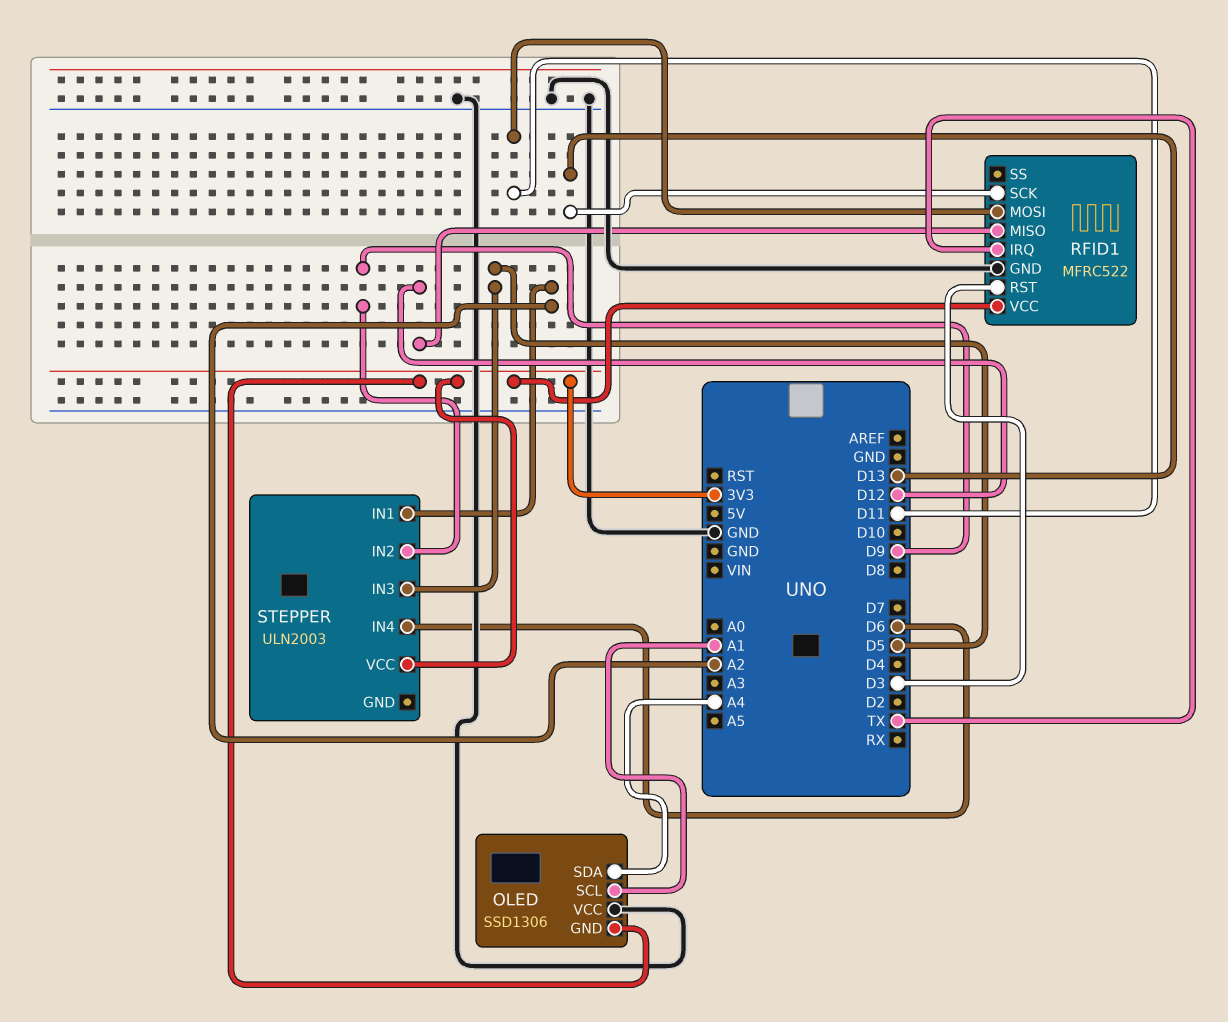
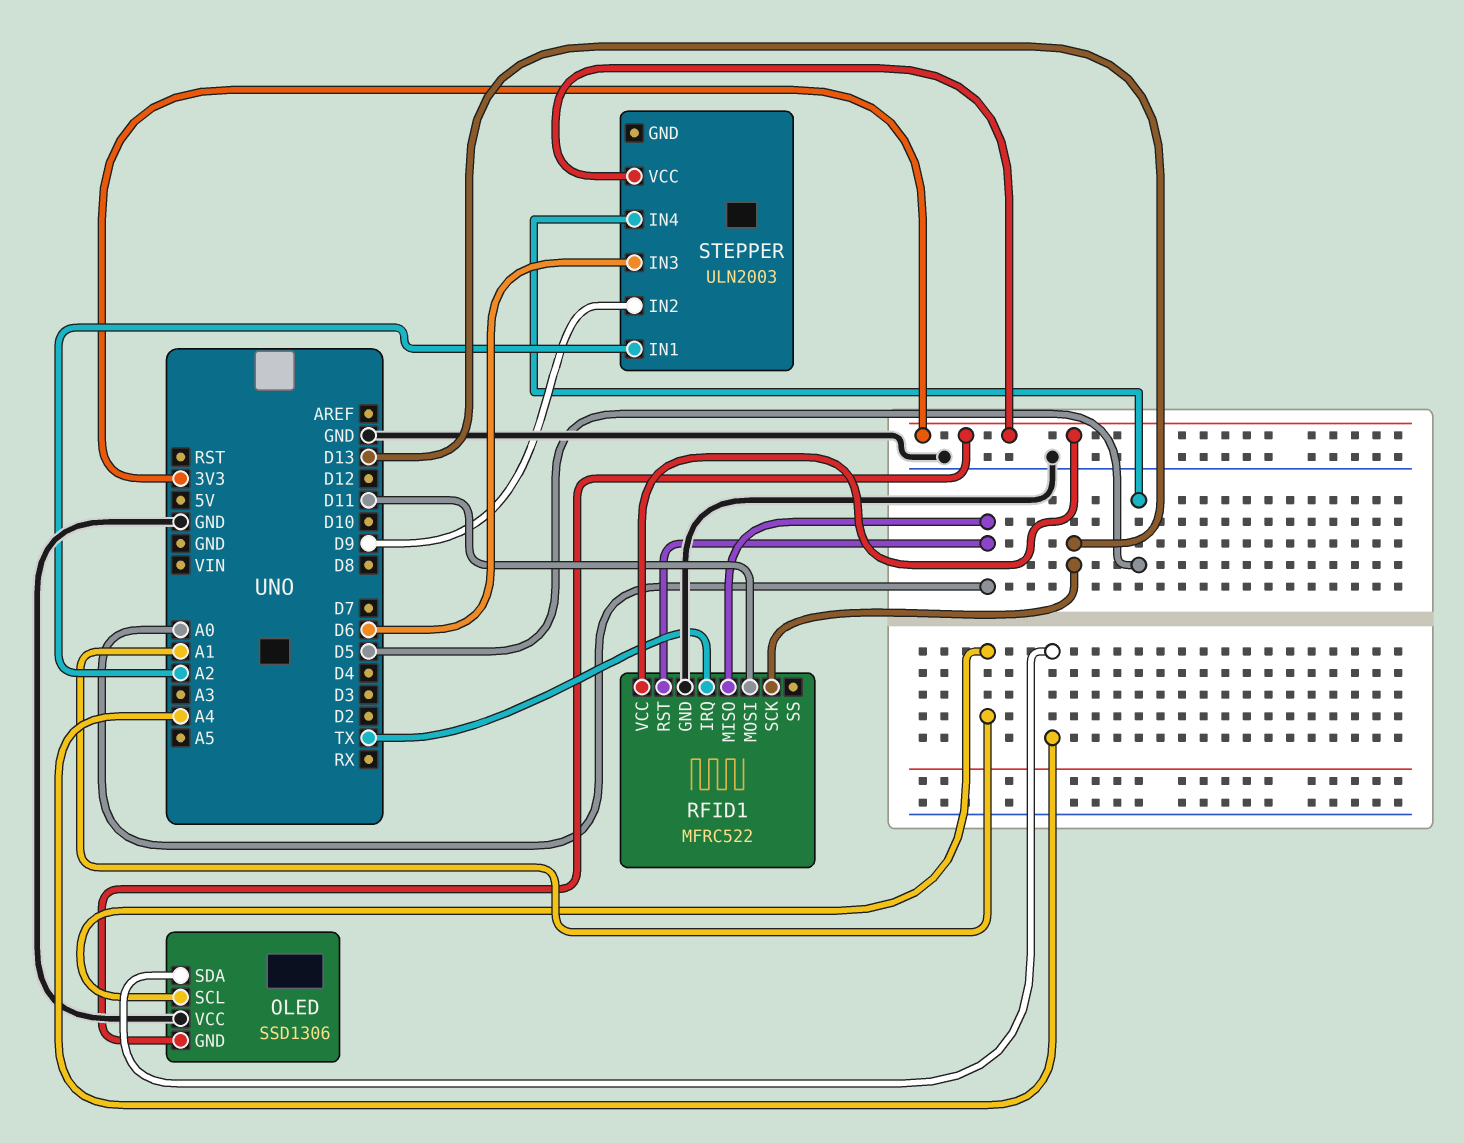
RFID1 pin MISO: D12 -> A0
RFID1 pin RST: D3 -> A0
STEPPER pin IN3: D5 -> D6
STEPPER pin IN4: D6 -> D5

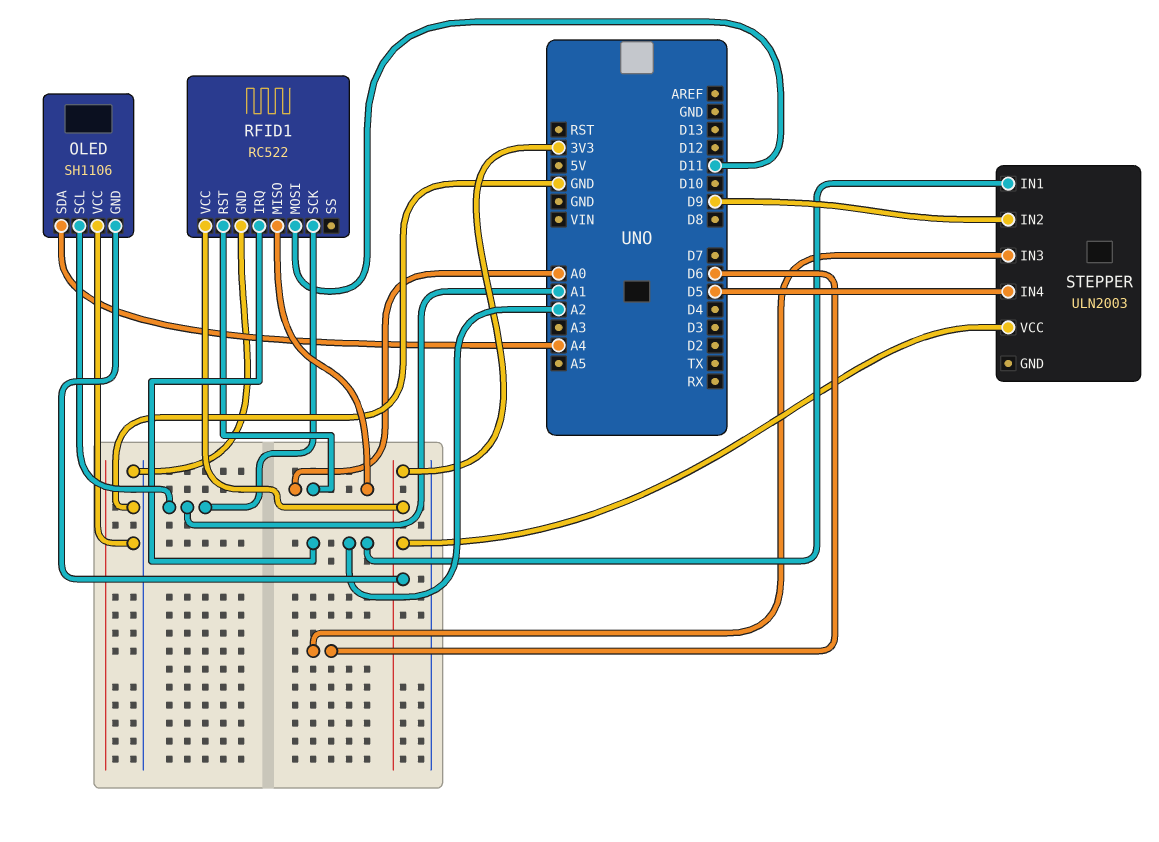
OLED: SSD1306 -> SH1106
RFID1: MFRC522 -> RC522
RFID1 pin IRQ: TX -> A2
RFID1 pin SCK: D13 -> A1

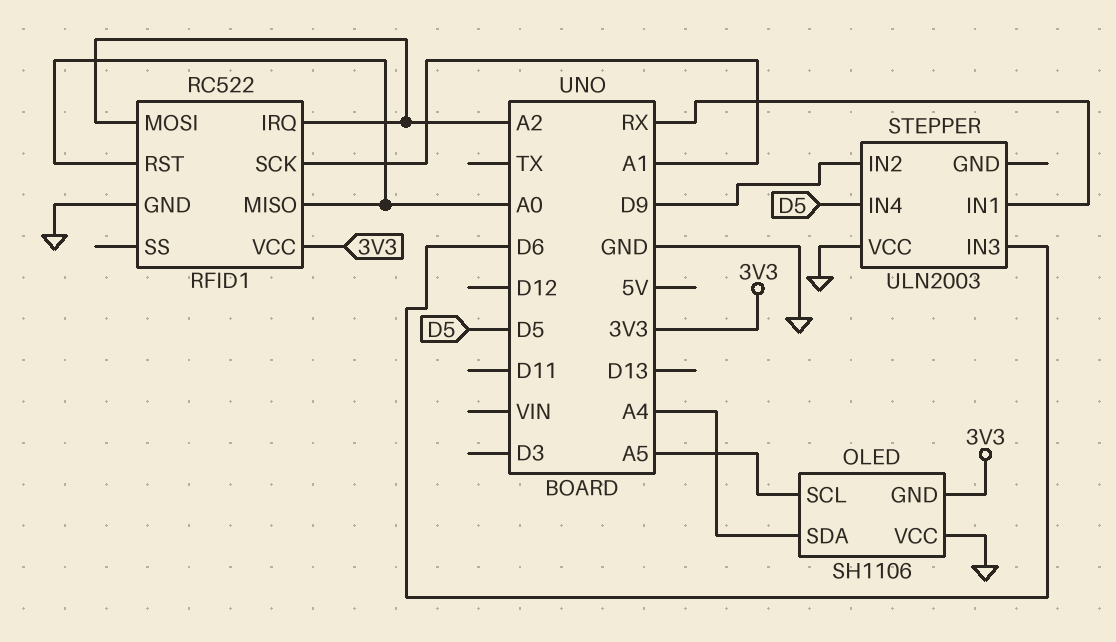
OLED pin SCL: A1 -> A5
RFID1 pin MOSI: D11 -> A2
STEPPER pin IN1: A2 -> RX
STEPPER pin VCC: 3V3 -> GND

